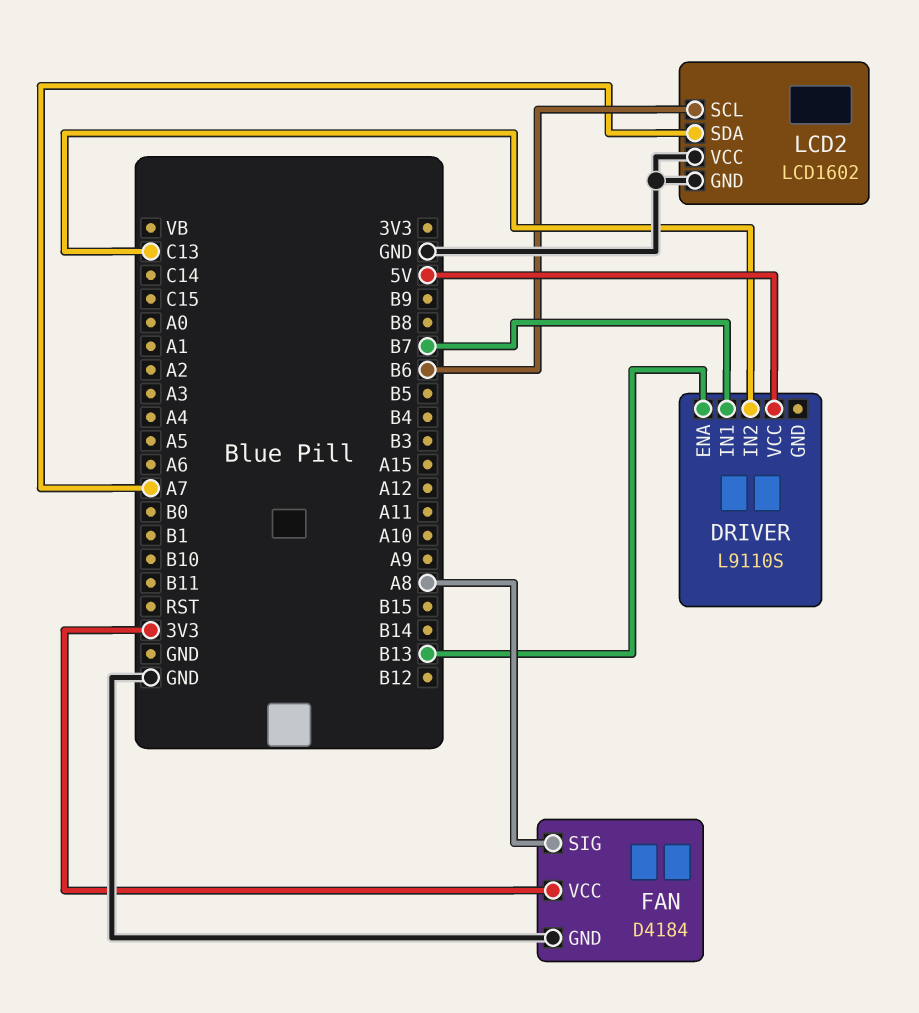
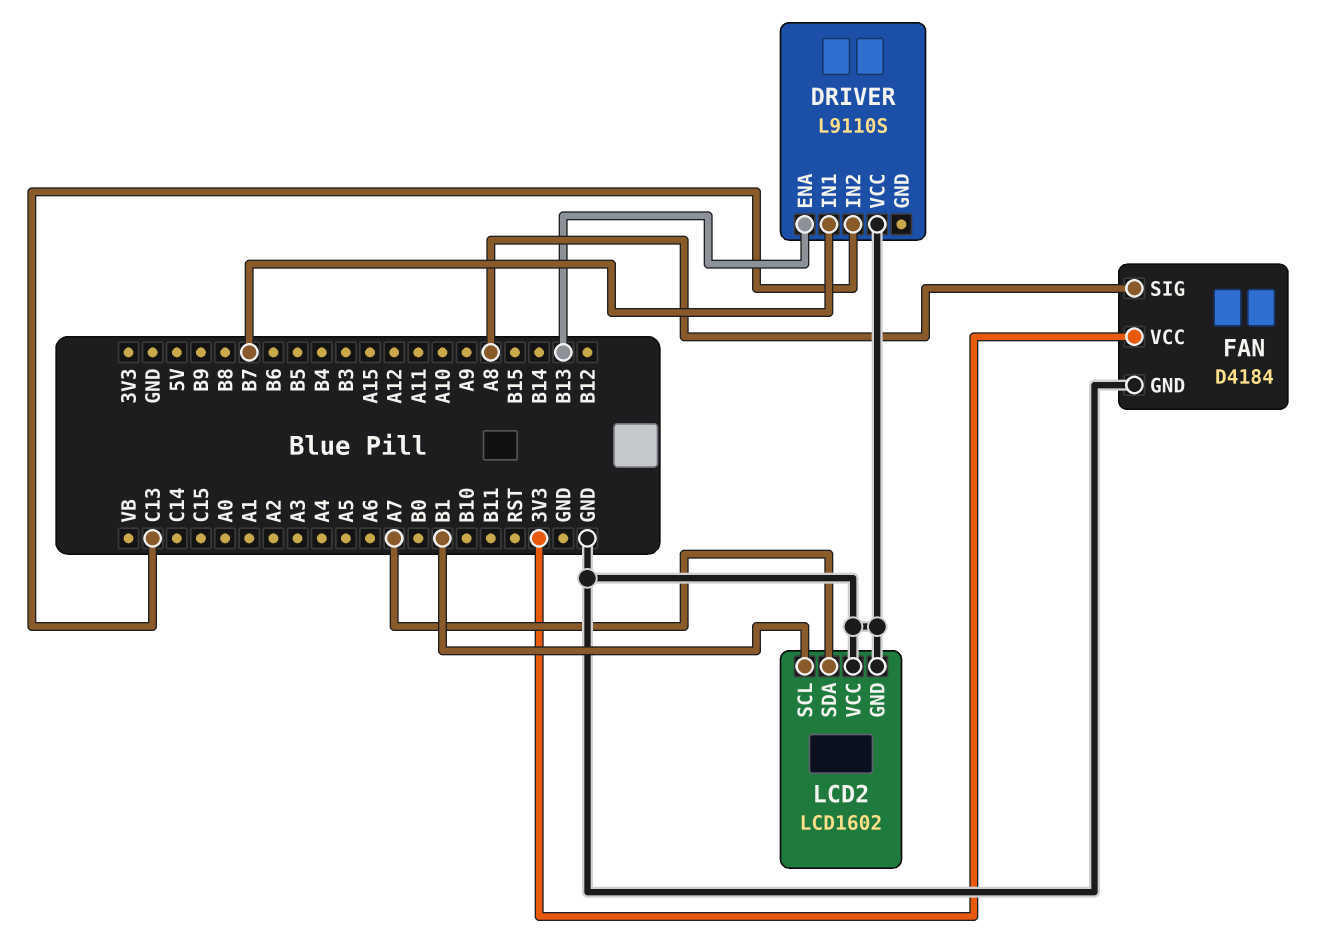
DRIVER pin VCC: 5V -> GND
LCD2 pin SCL: B6 -> B1

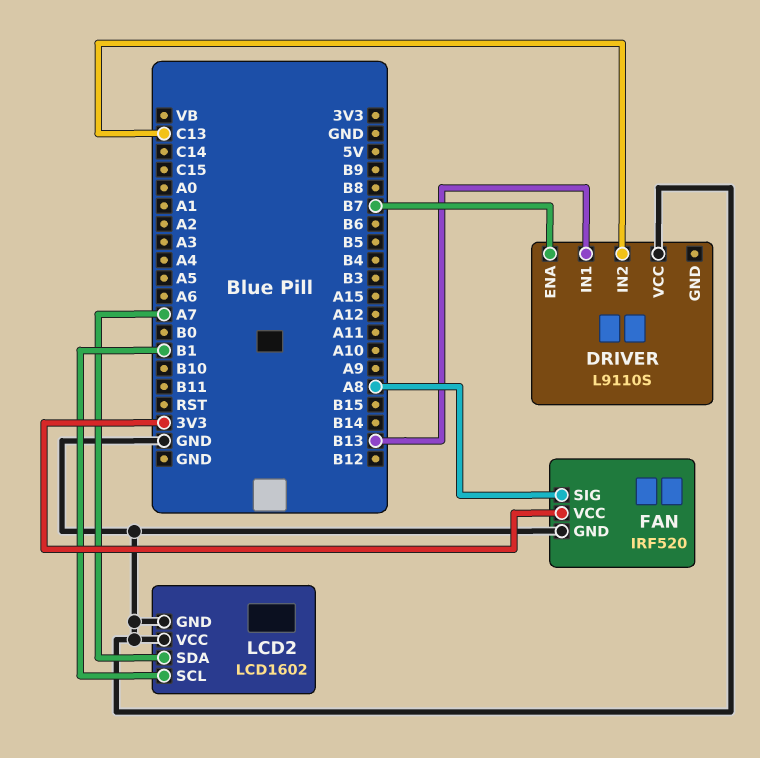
DRIVER pin ENA: B13 -> B7
DRIVER pin IN1: B7 -> B13
FAN: D4184 -> IRF520

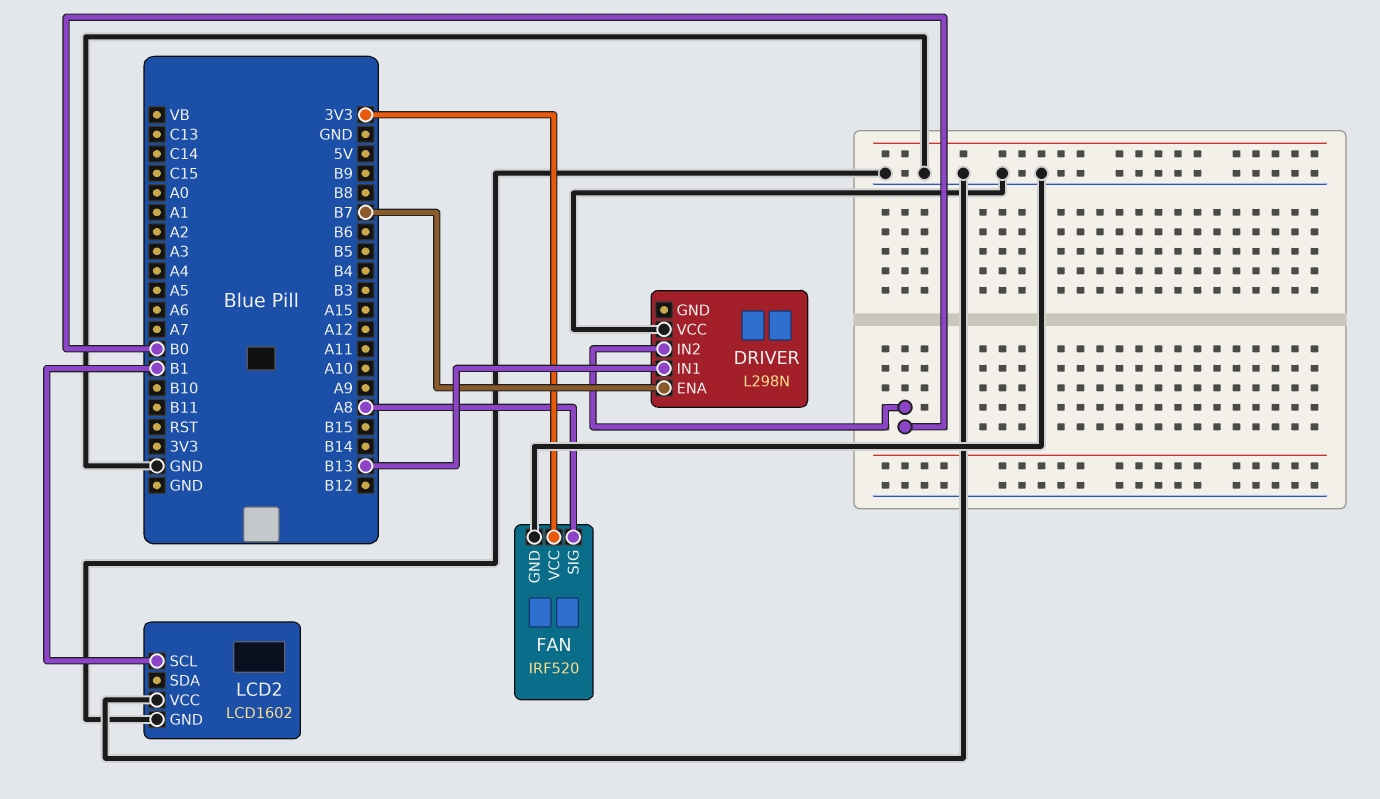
DRIVER: L9110S -> L298N
DRIVER pin IN2: C13 -> B0
LCD2 pin SDA: A7 -> none

